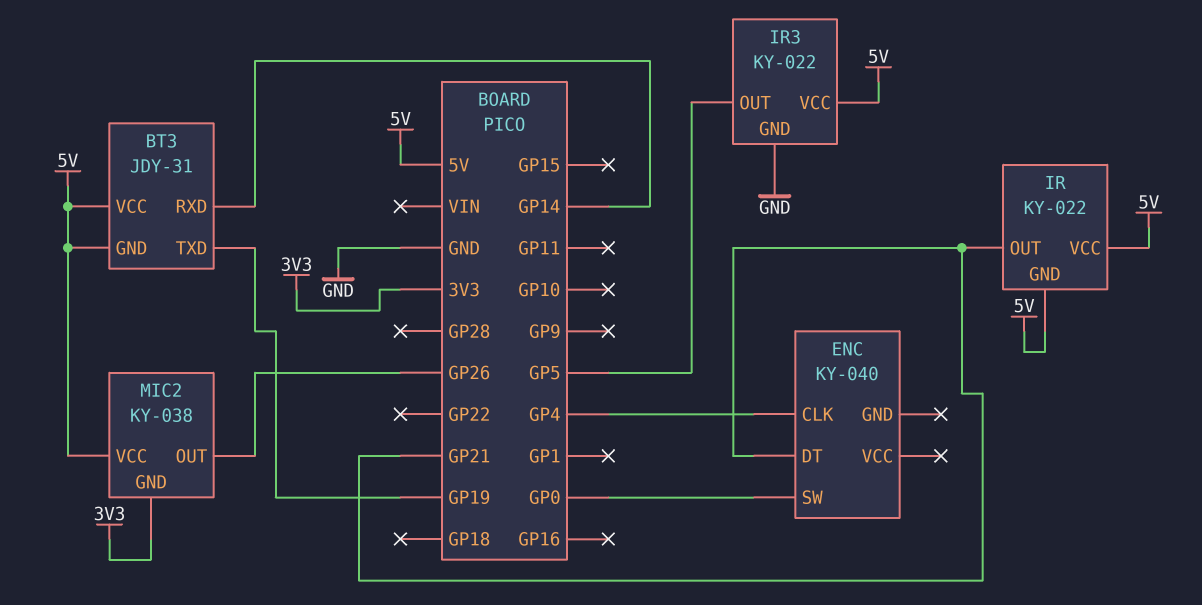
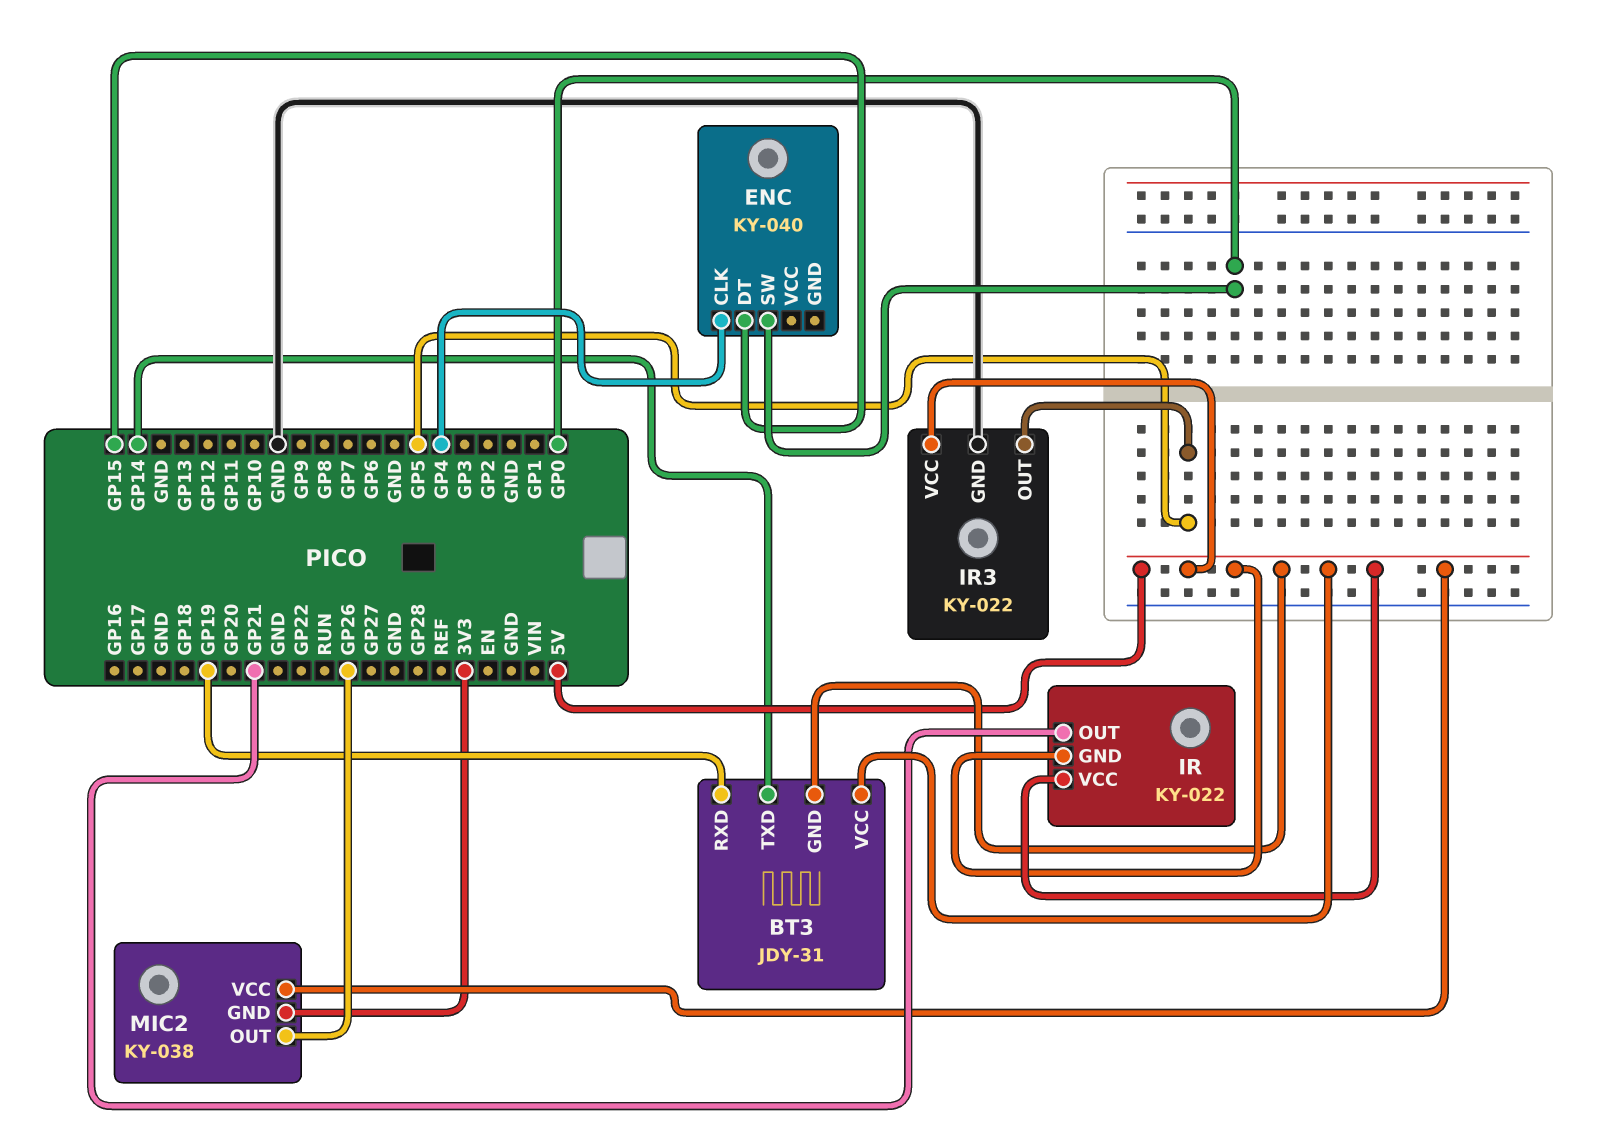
BT3 pin RXD: GP14 -> GP19
BT3 pin TXD: GP19 -> GP14
ENC pin DT: GP21 -> GP15

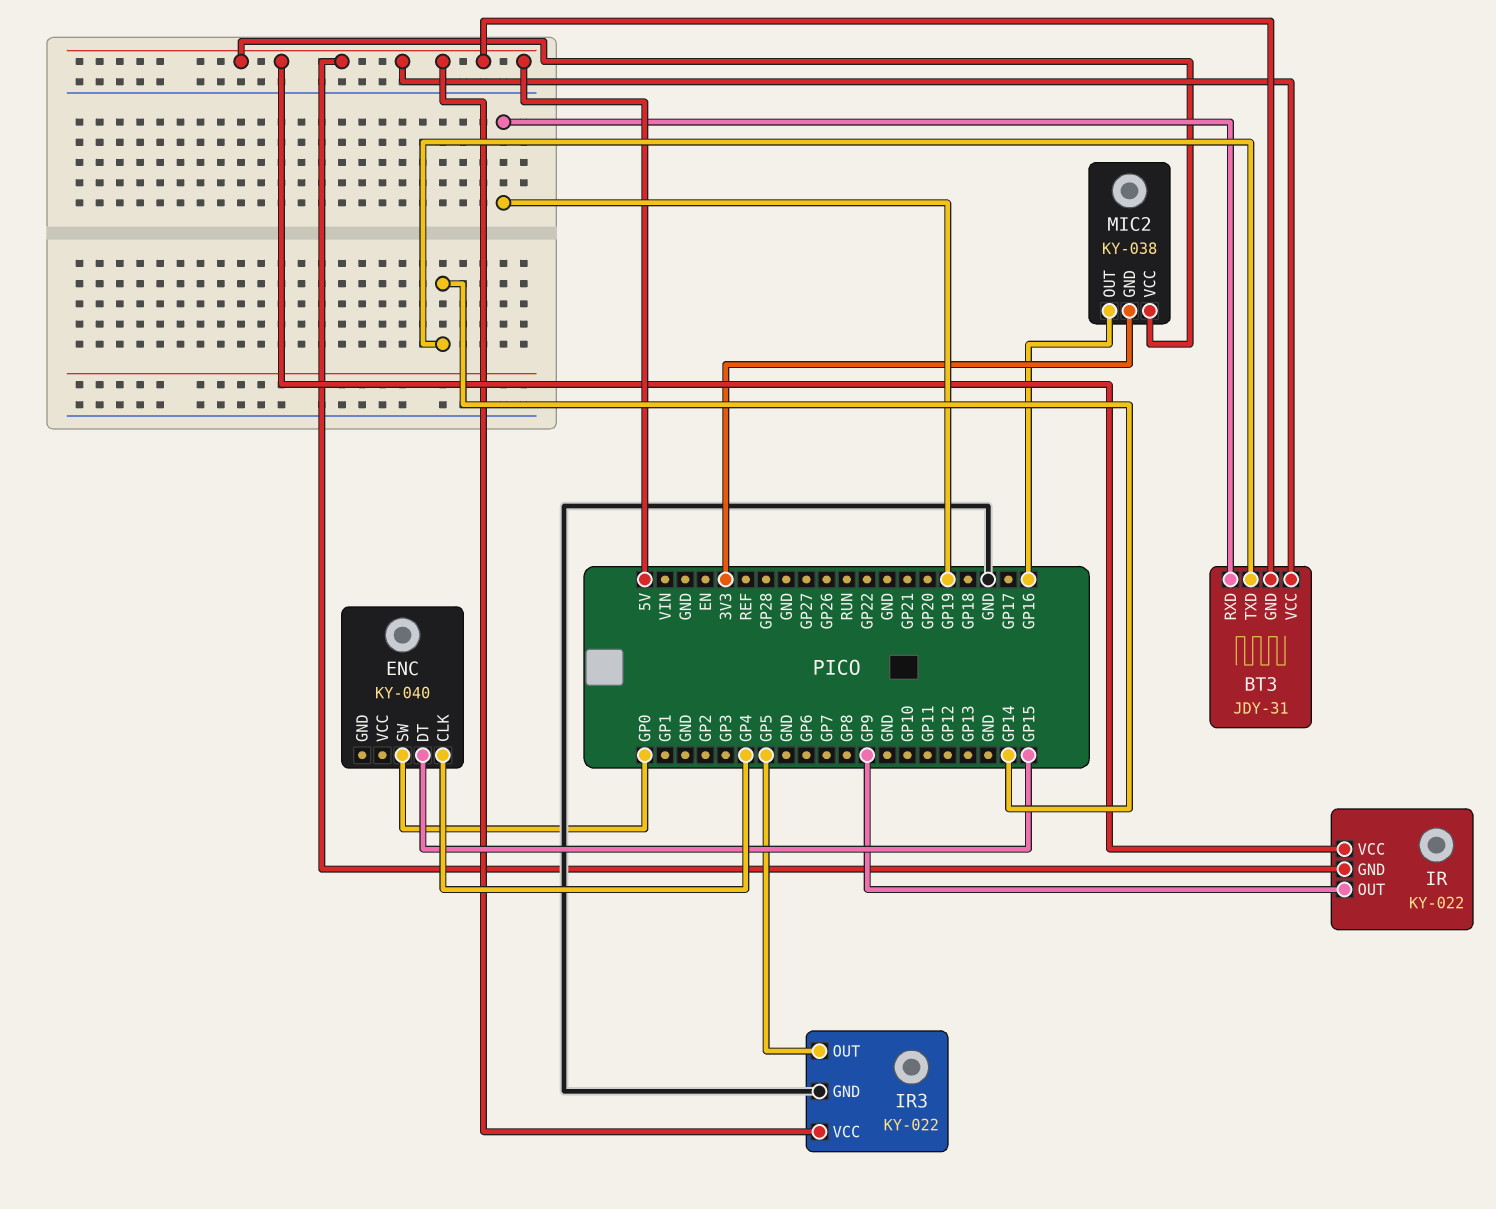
IR pin OUT: GP21 -> GP9
MIC2 pin OUT: GP26 -> GP16

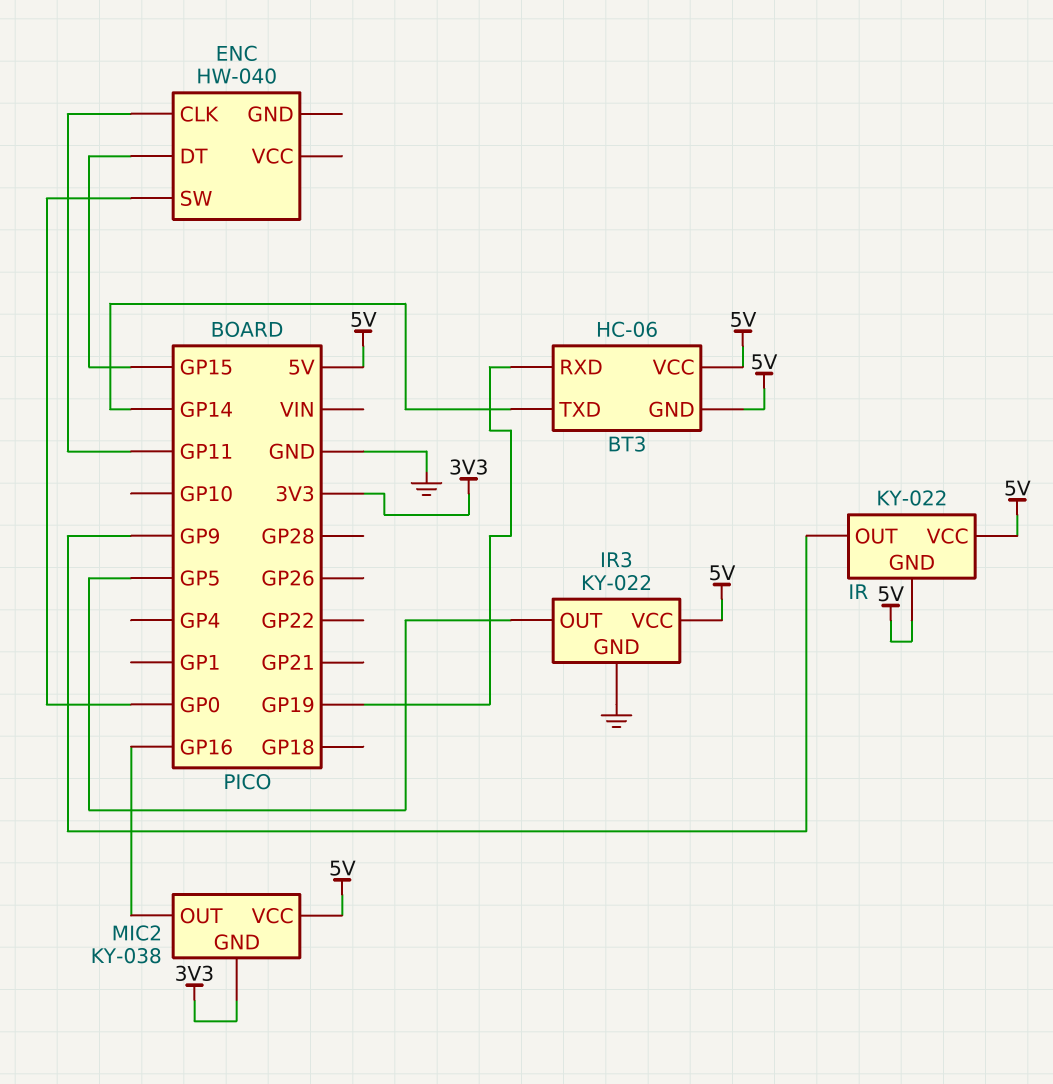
BT3: JDY-31 -> HC-06
ENC: KY-040 -> HW-040
ENC pin CLK: GP4 -> GP11

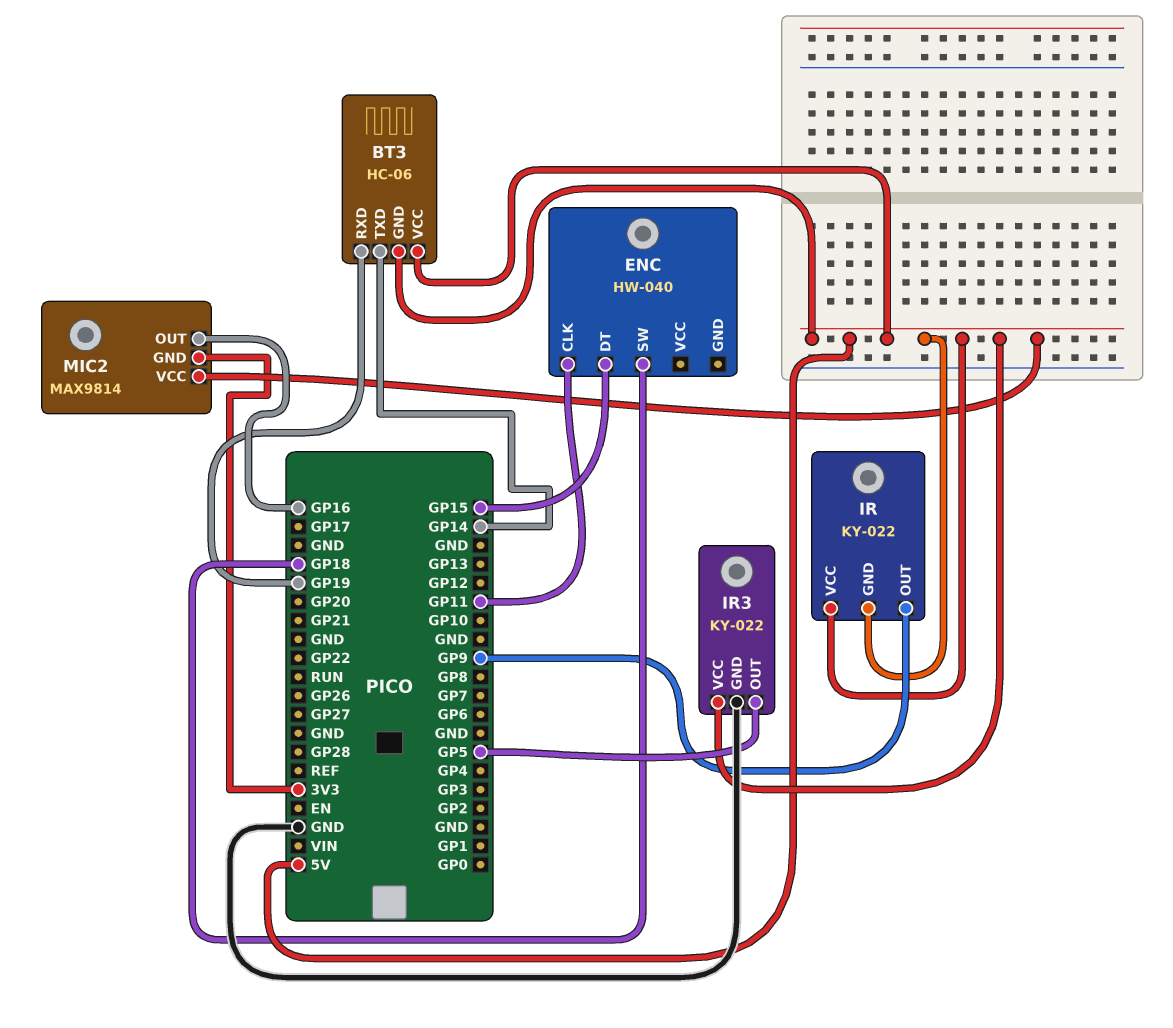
ENC pin SW: GP0 -> GP18
MIC2: KY-038 -> MAX9814

